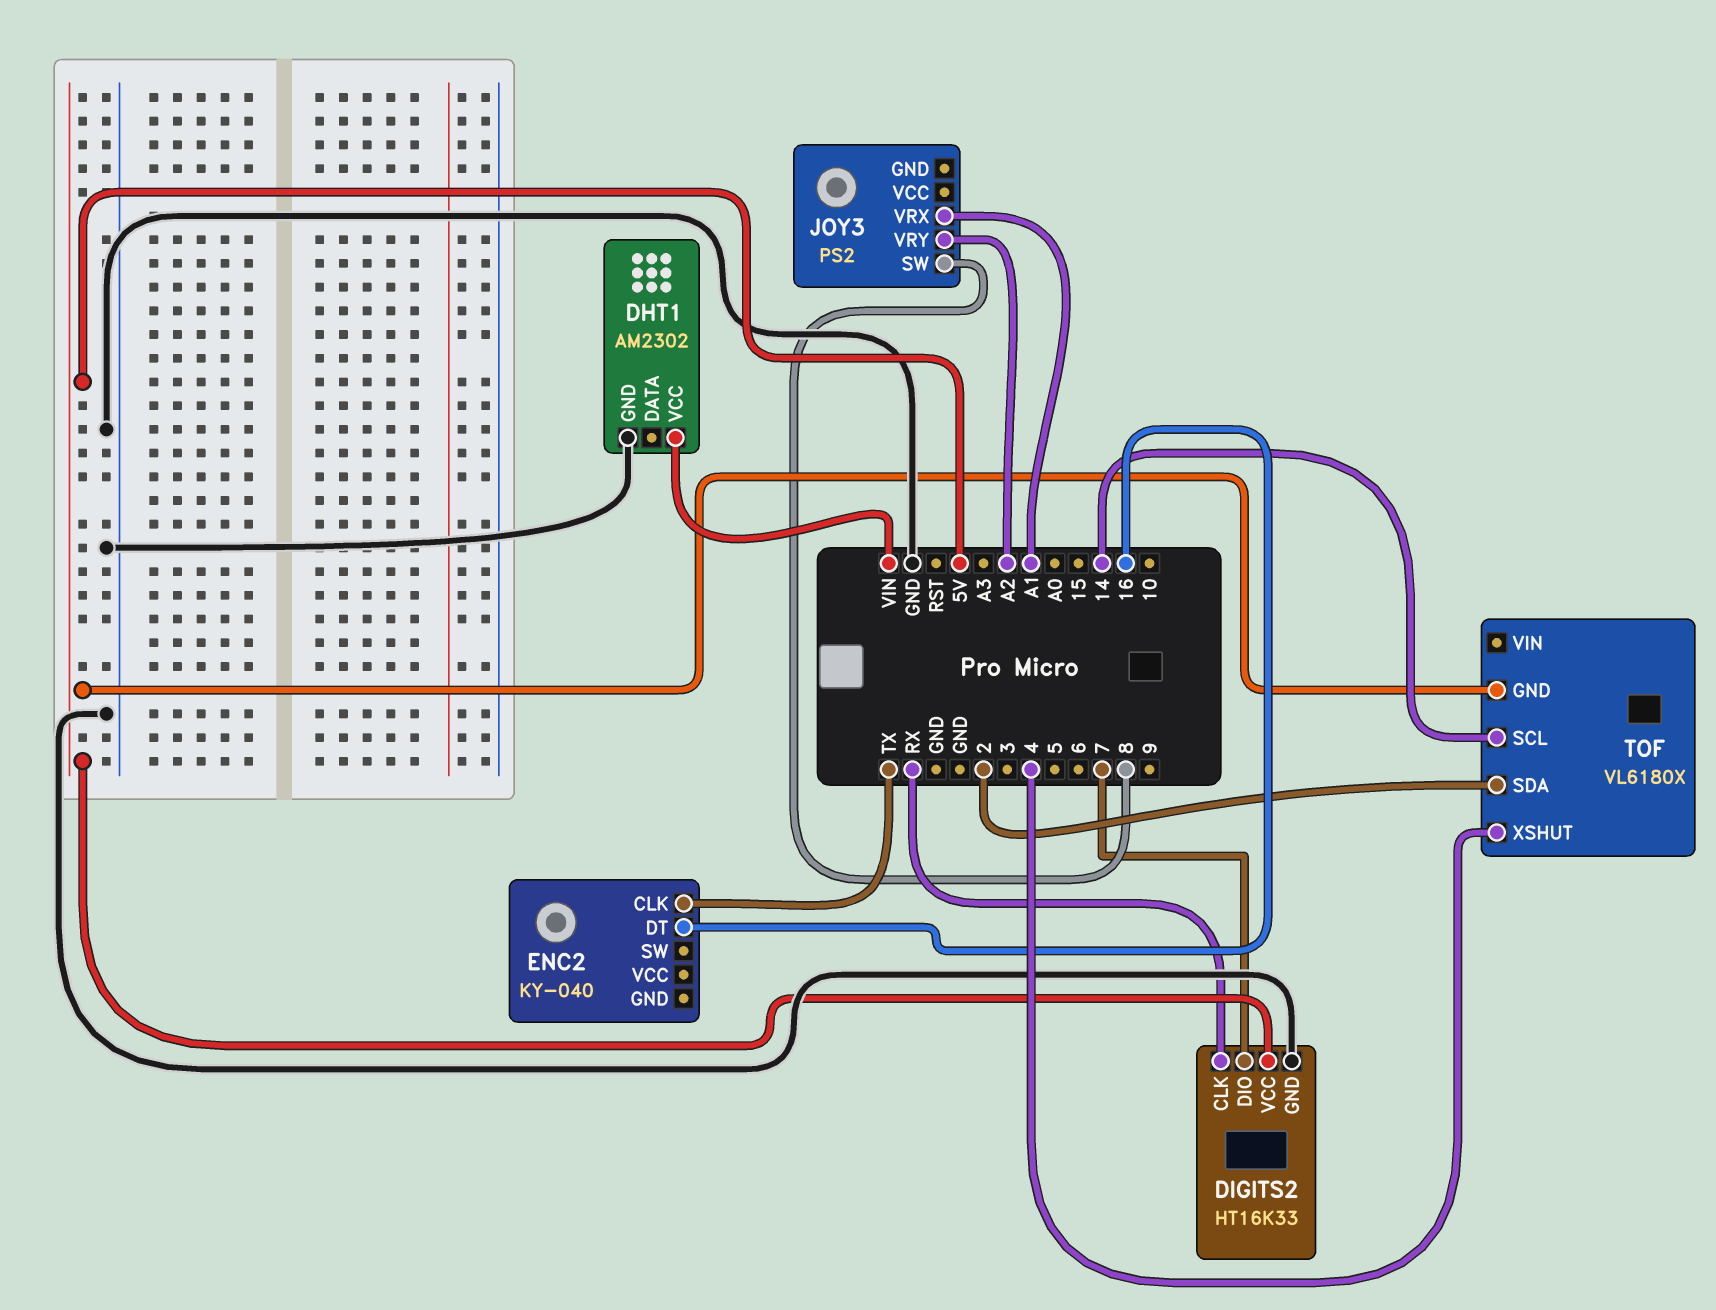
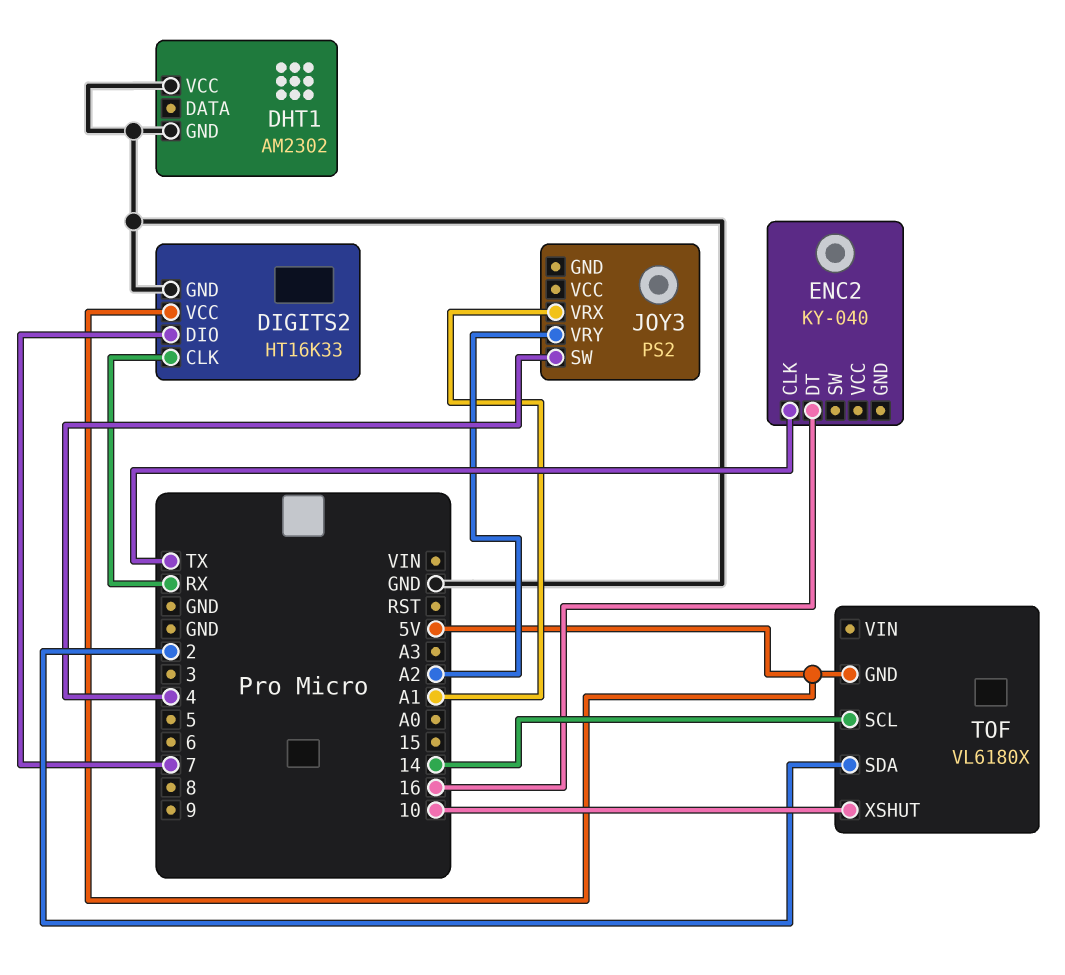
DHT1 pin VCC: VIN -> GND
JOY3 pin SW: 8 -> 4
TOF pin XSHUT: 4 -> 10

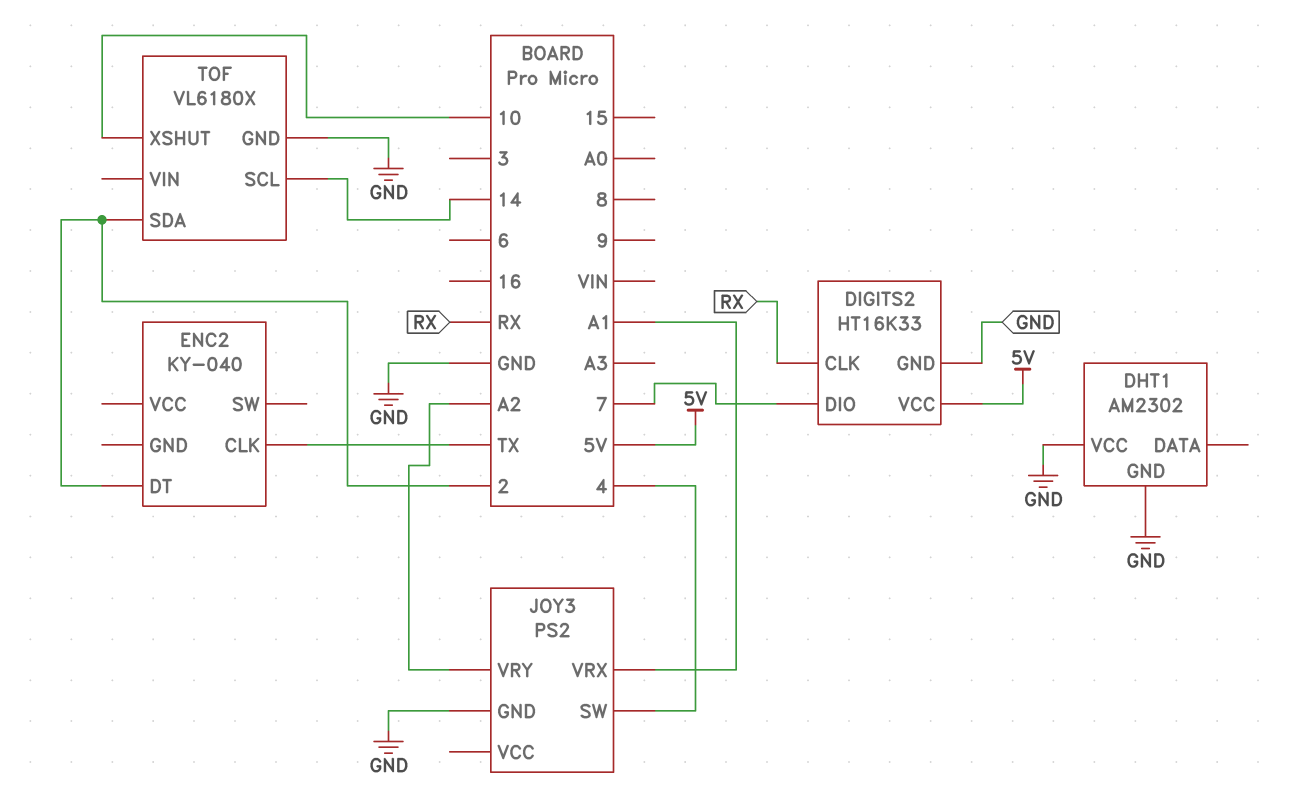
ENC2 pin DT: 16 -> 2
JOY3 pin GND: none -> GND
TOF pin GND: 5V -> GND

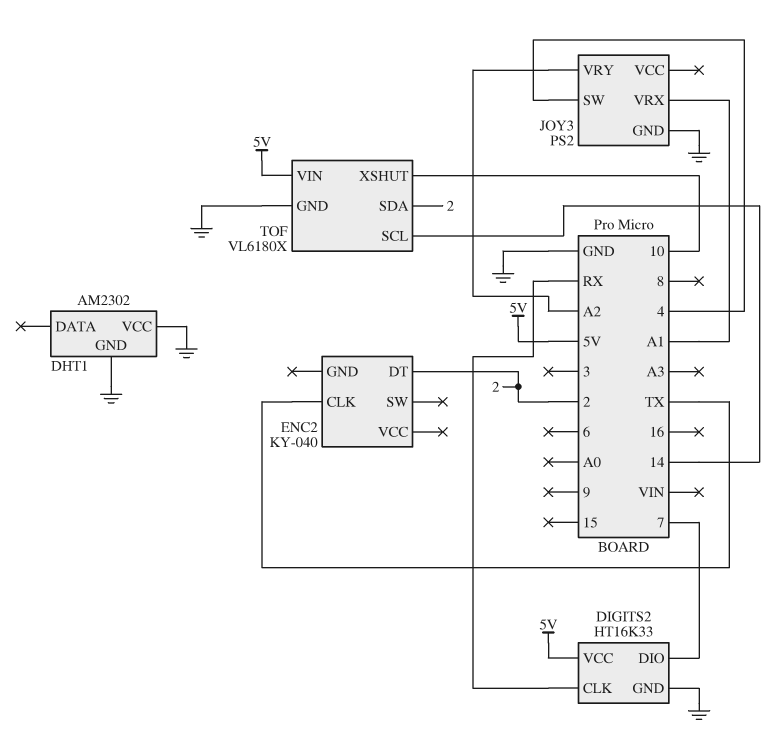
TOF pin VIN: none -> 5V

